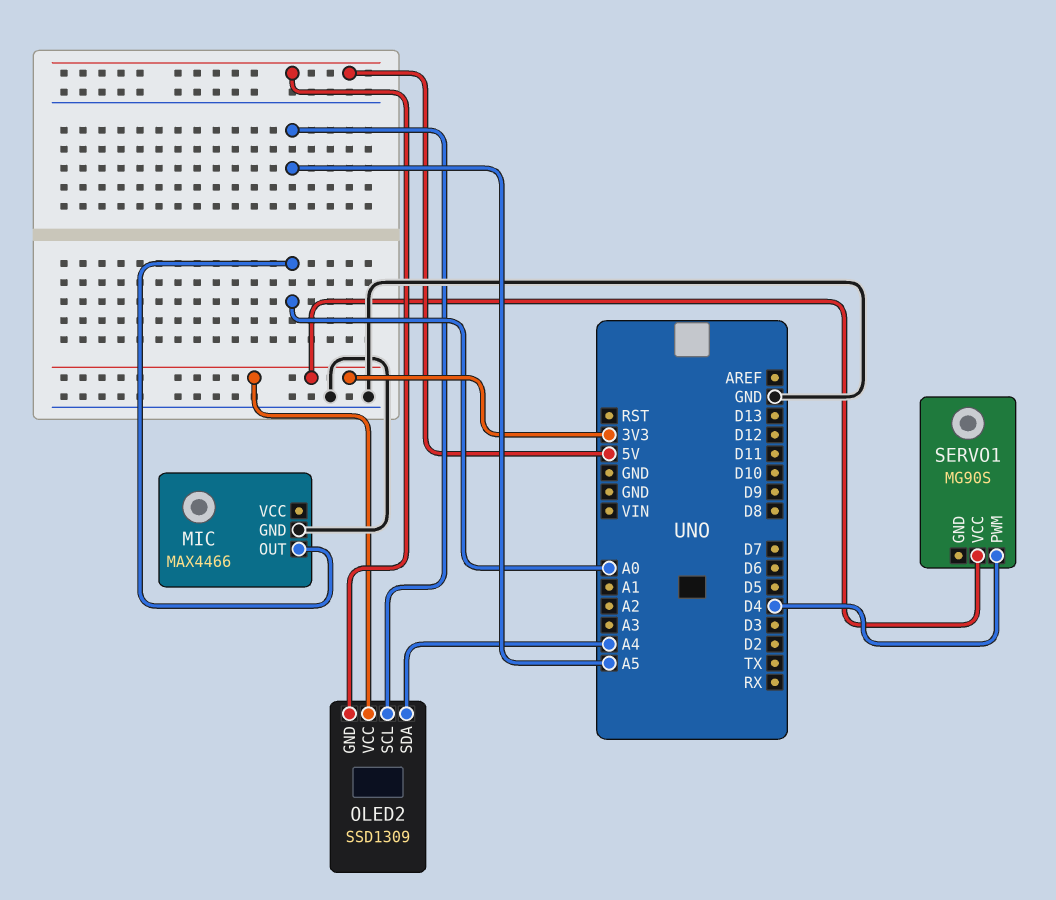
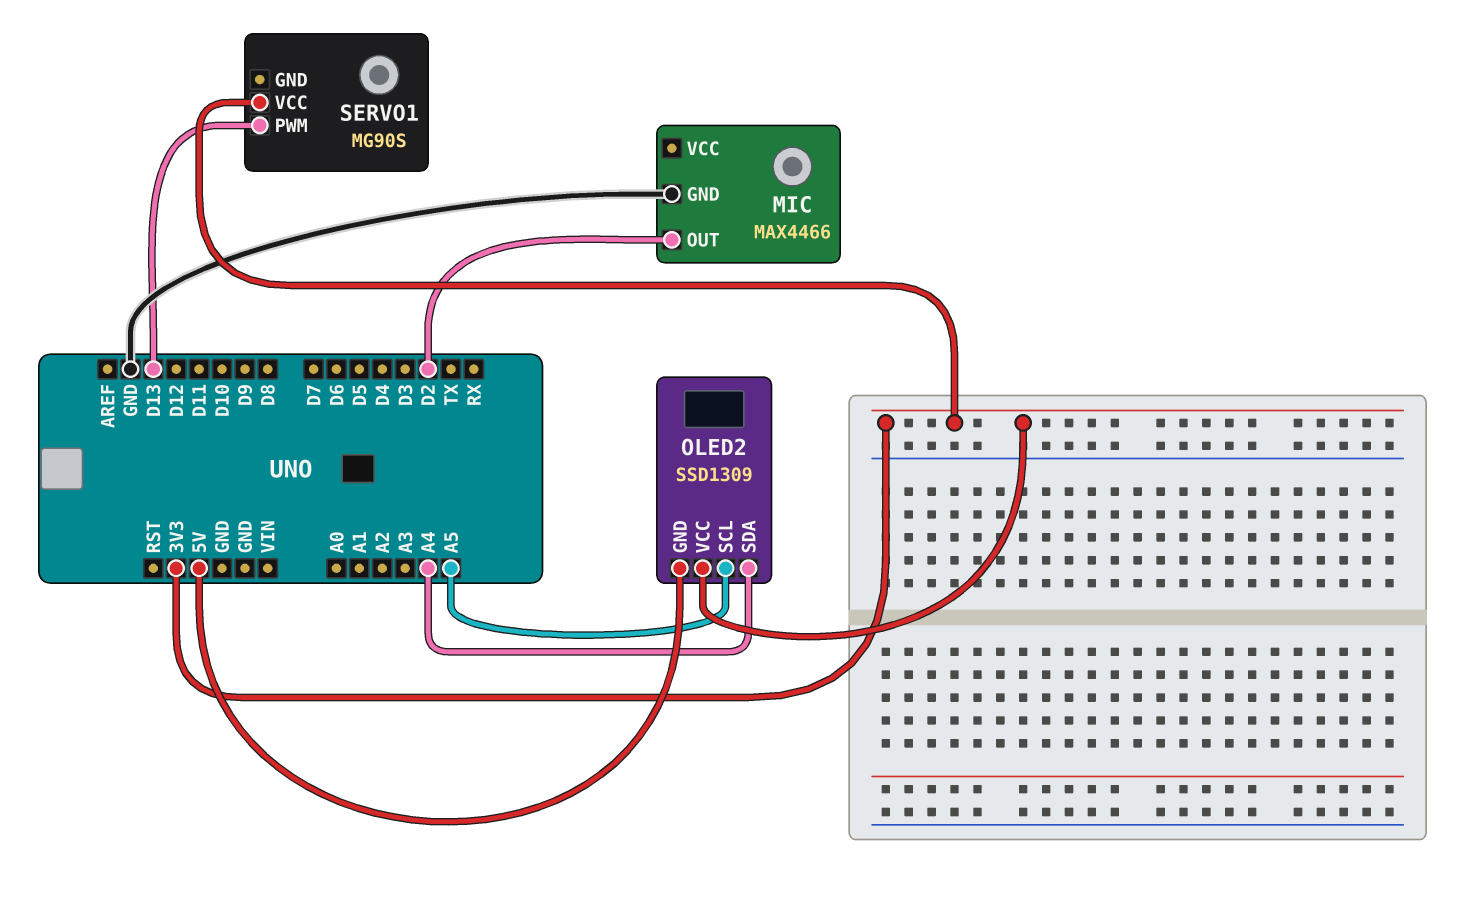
MIC pin OUT: A0 -> D2
SERVO1 pin PWM: D4 -> D13

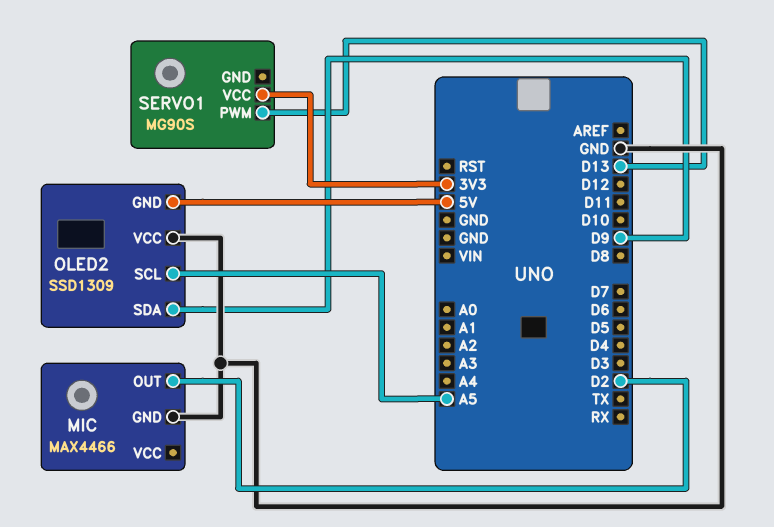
OLED2 pin SDA: A4 -> D9
OLED2 pin VCC: 3V3 -> GND

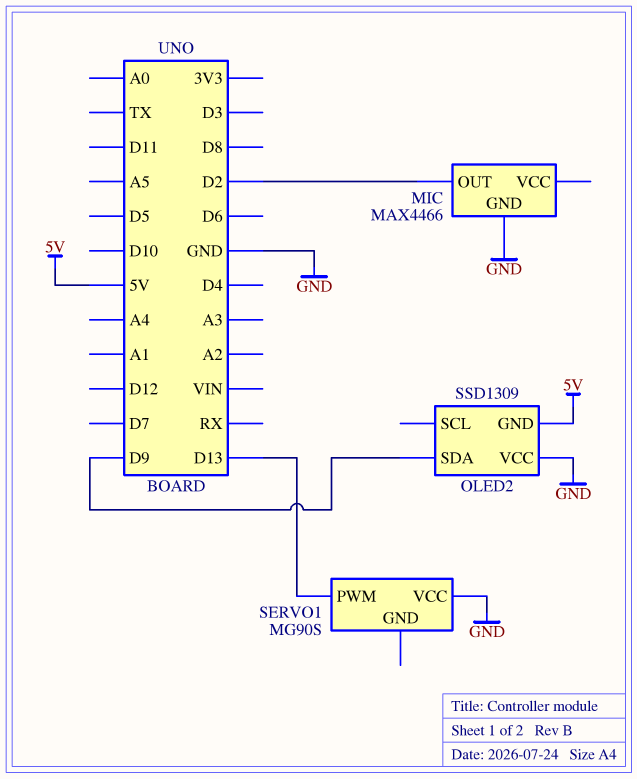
OLED2 pin SCL: A5 -> none
SERVO1 pin VCC: 3V3 -> GND

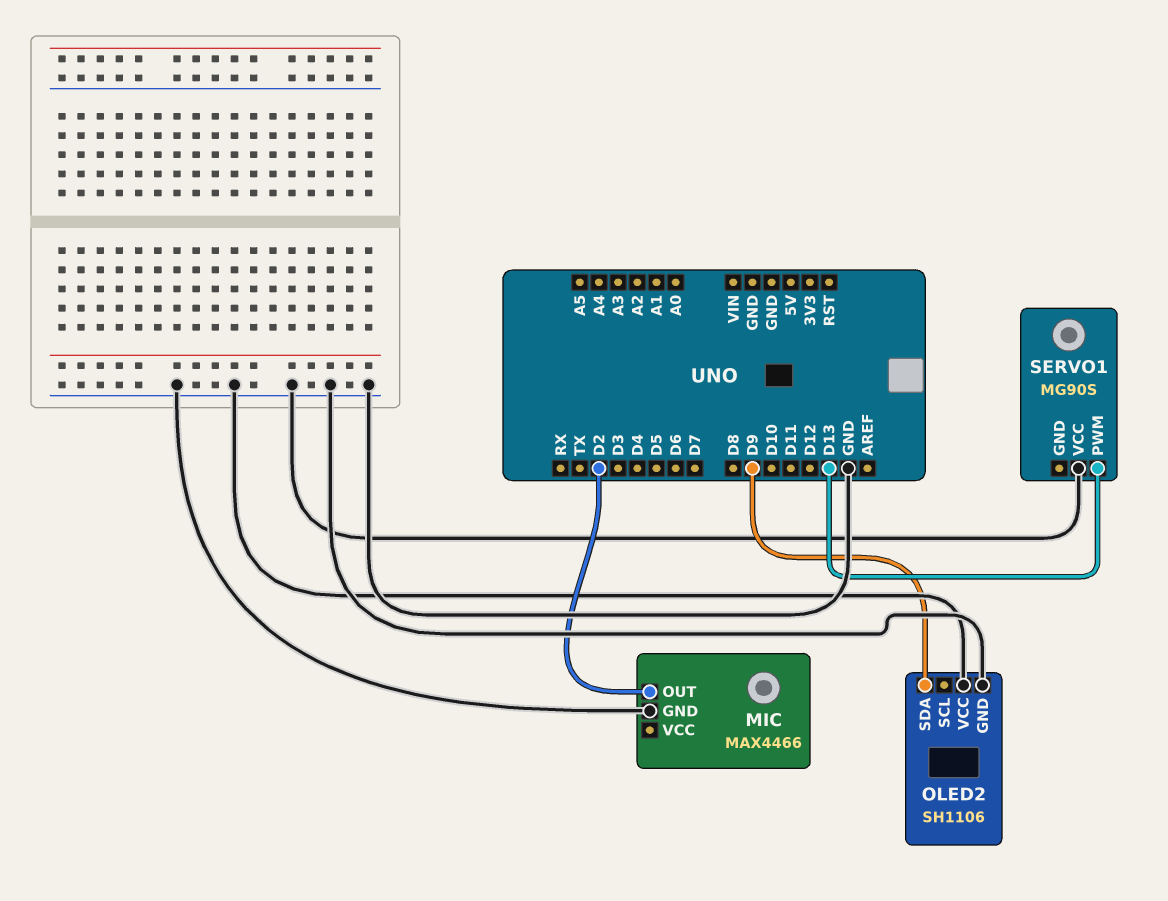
OLED2: SSD1309 -> SH1106
OLED2 pin GND: 5V -> GND

